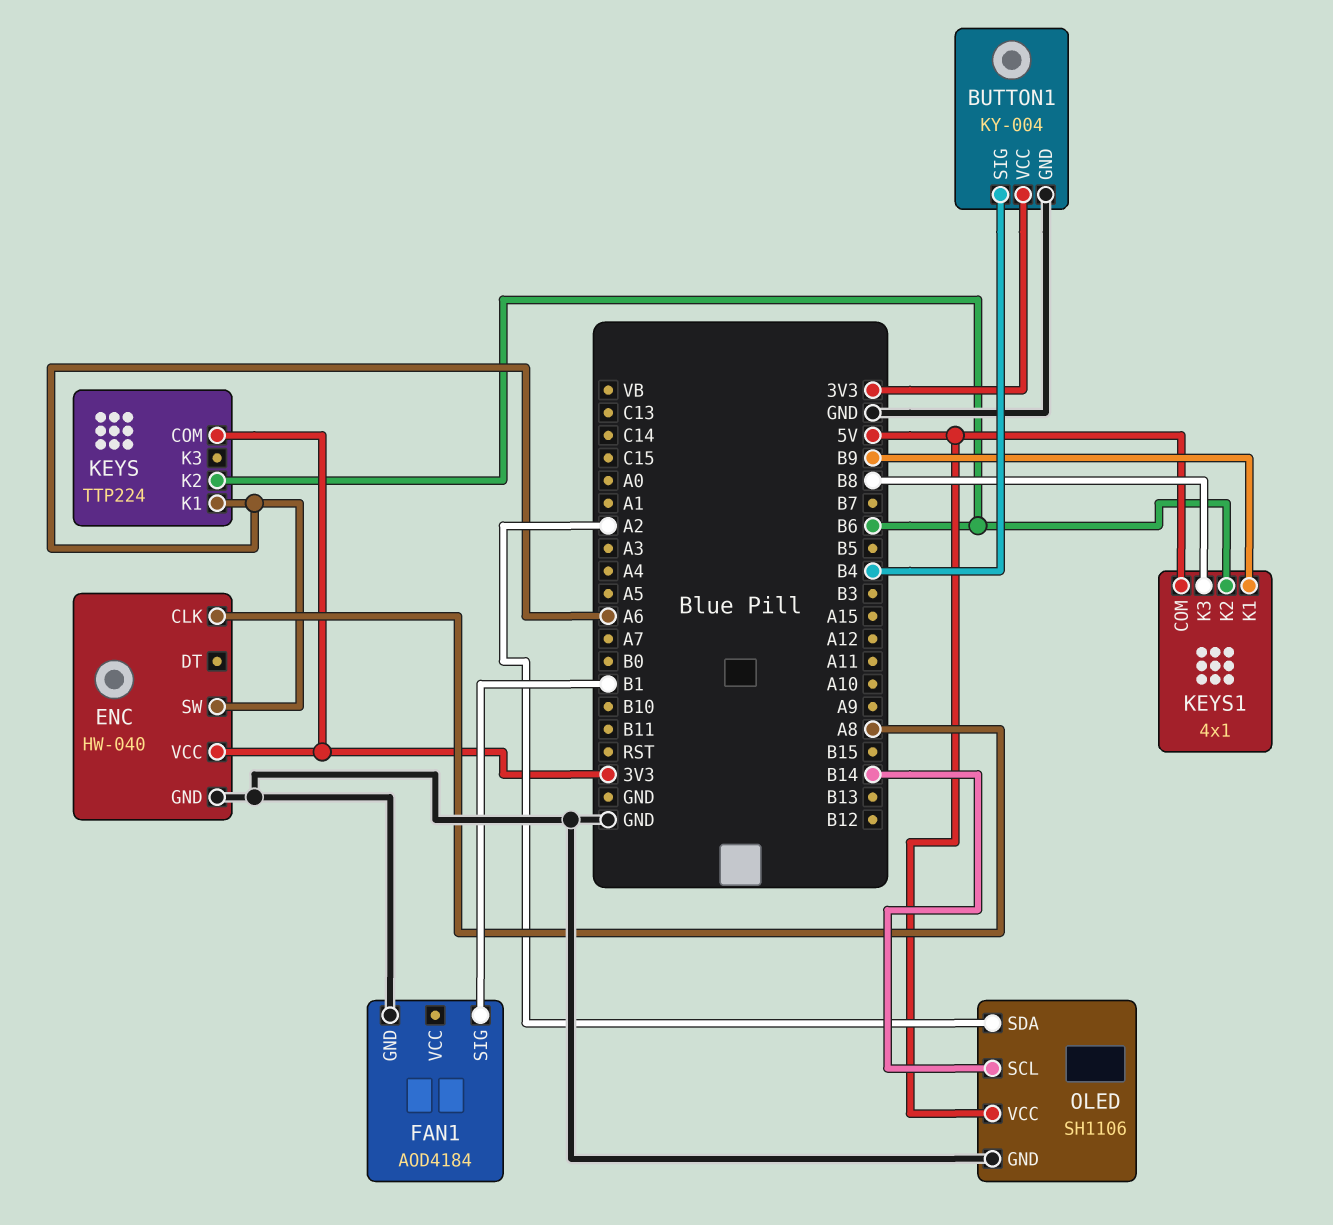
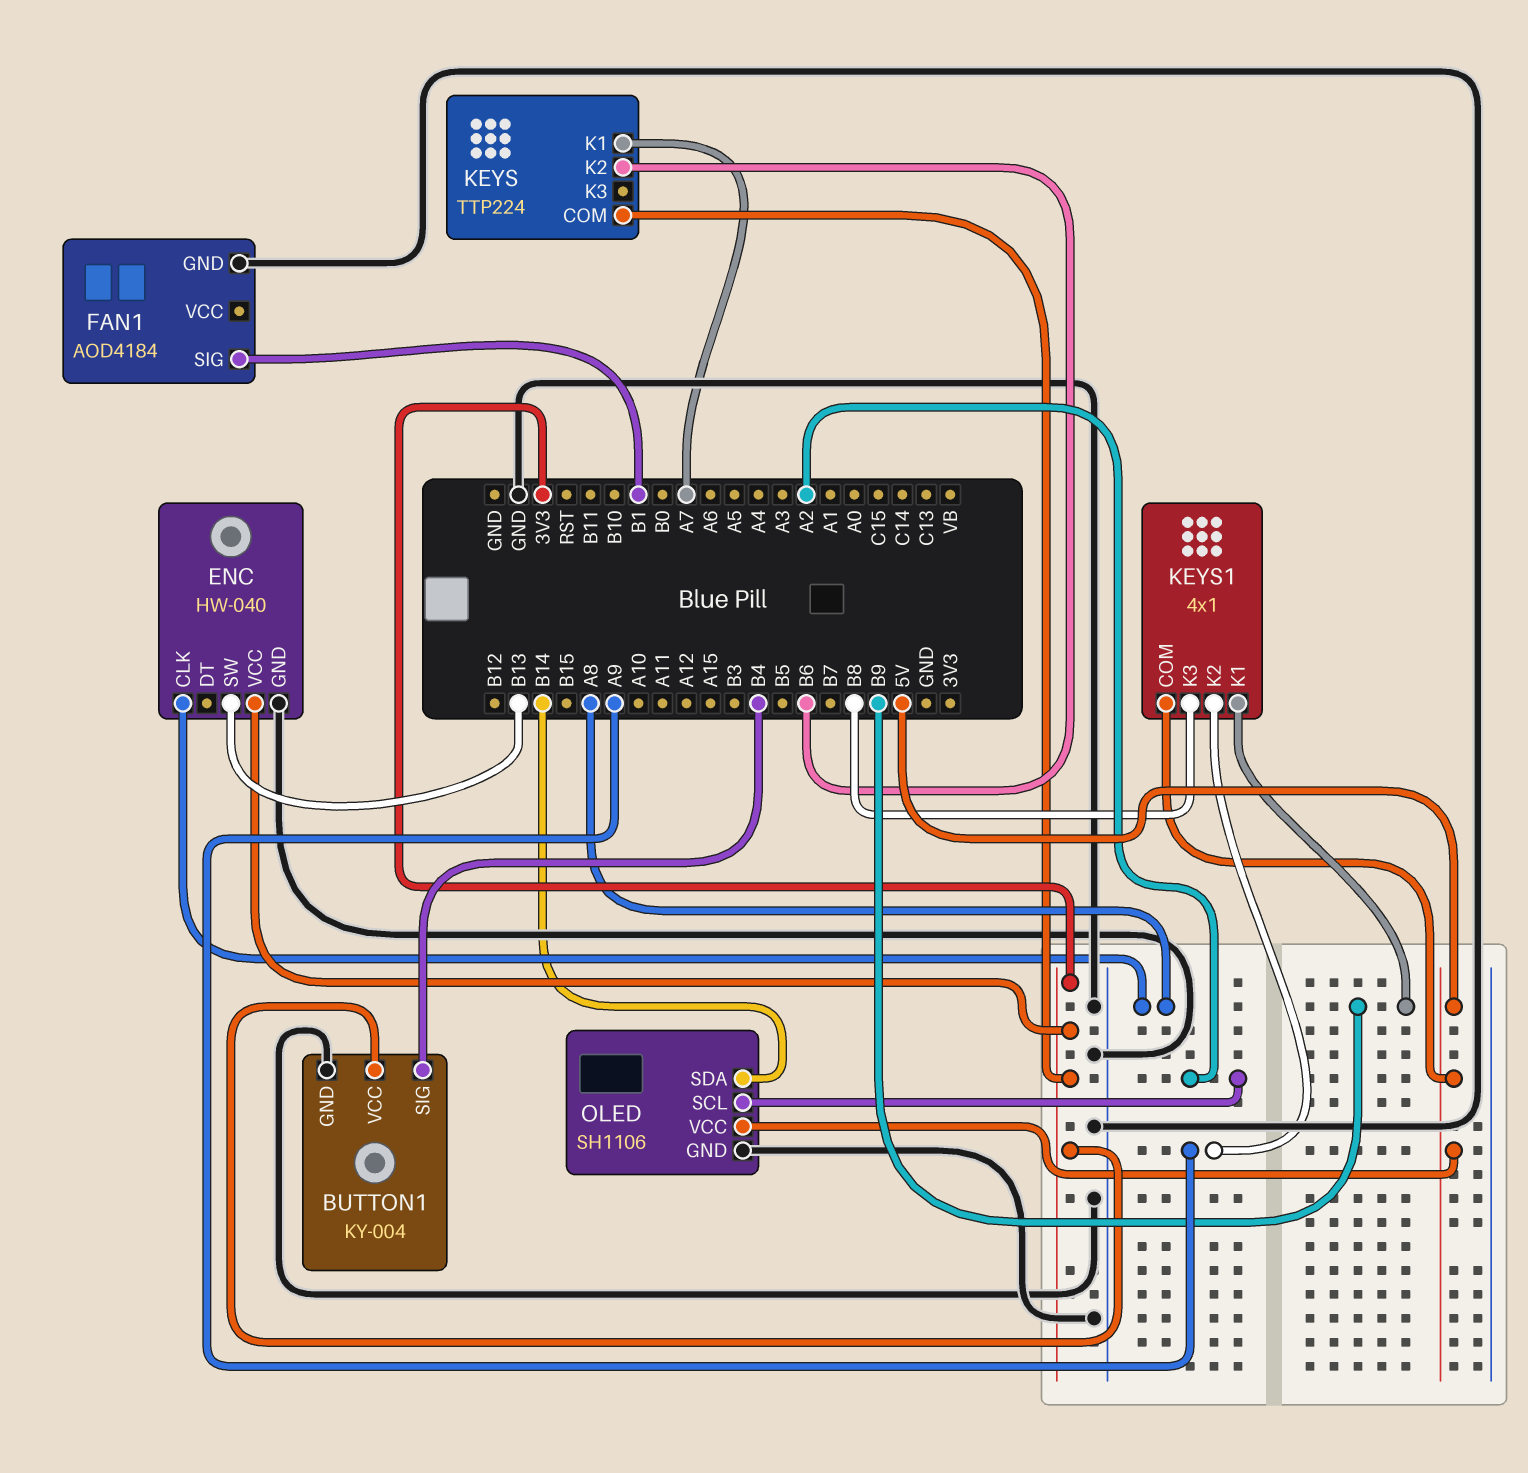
ENC pin SW: A6 -> B13
KEYS pin K1: A6 -> A7
KEYS1 pin K2: B6 -> A9
OLED pin SCL: B14 -> A2
OLED pin SDA: A2 -> B14

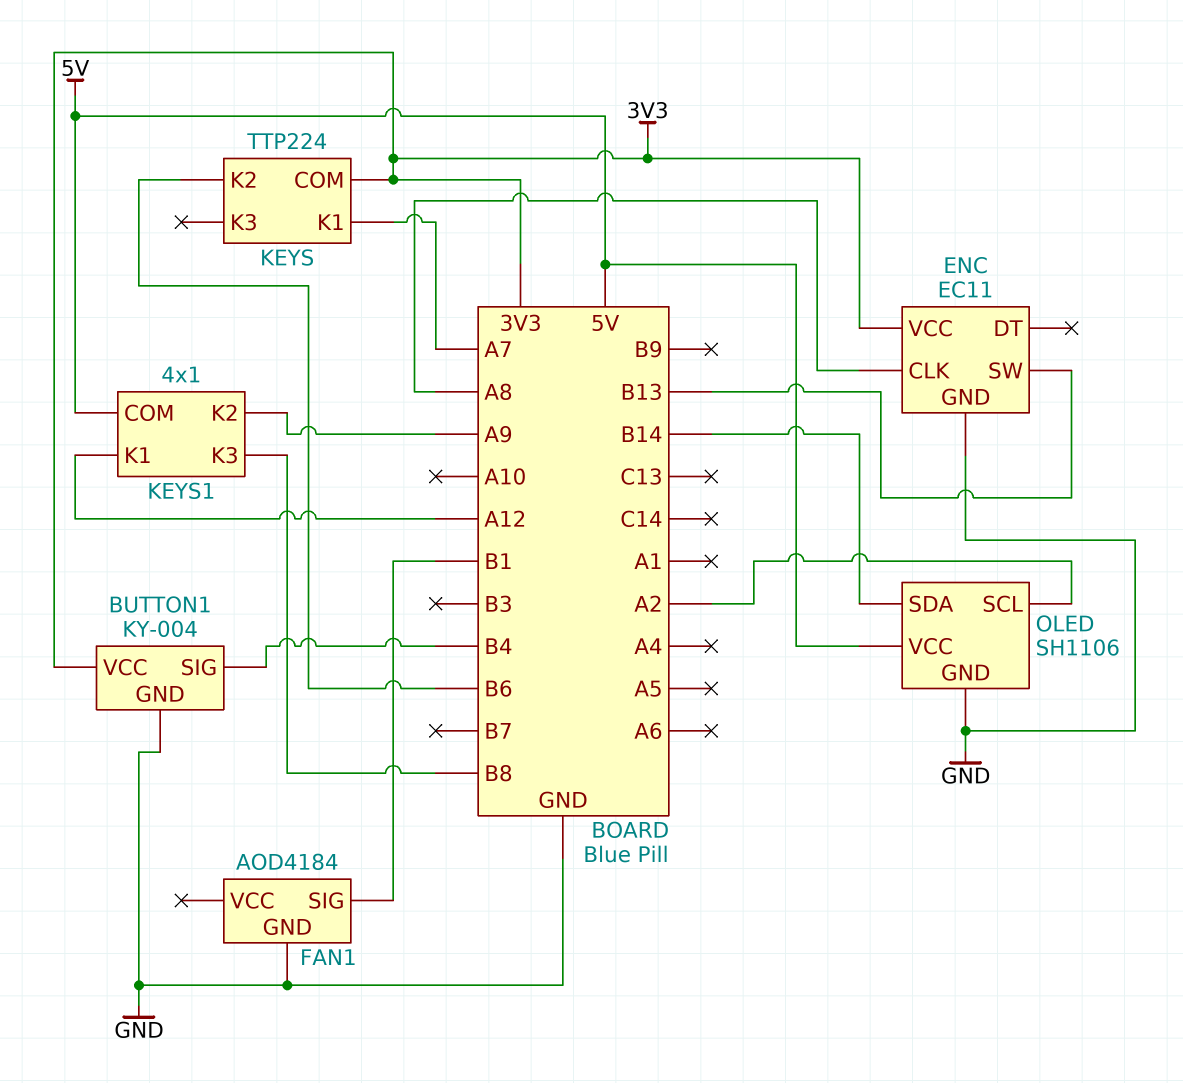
ENC: HW-040 -> EC11
KEYS1 pin K1: B9 -> A12

